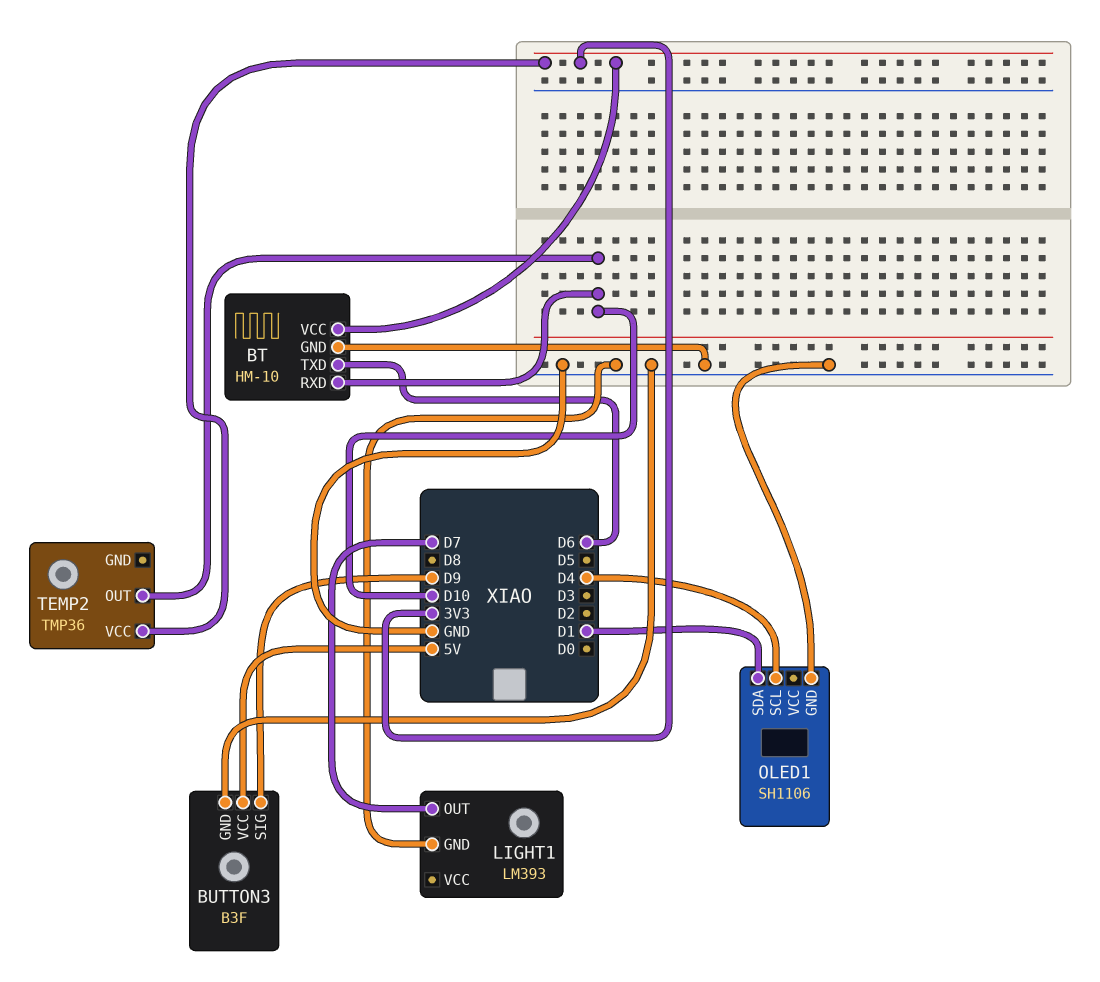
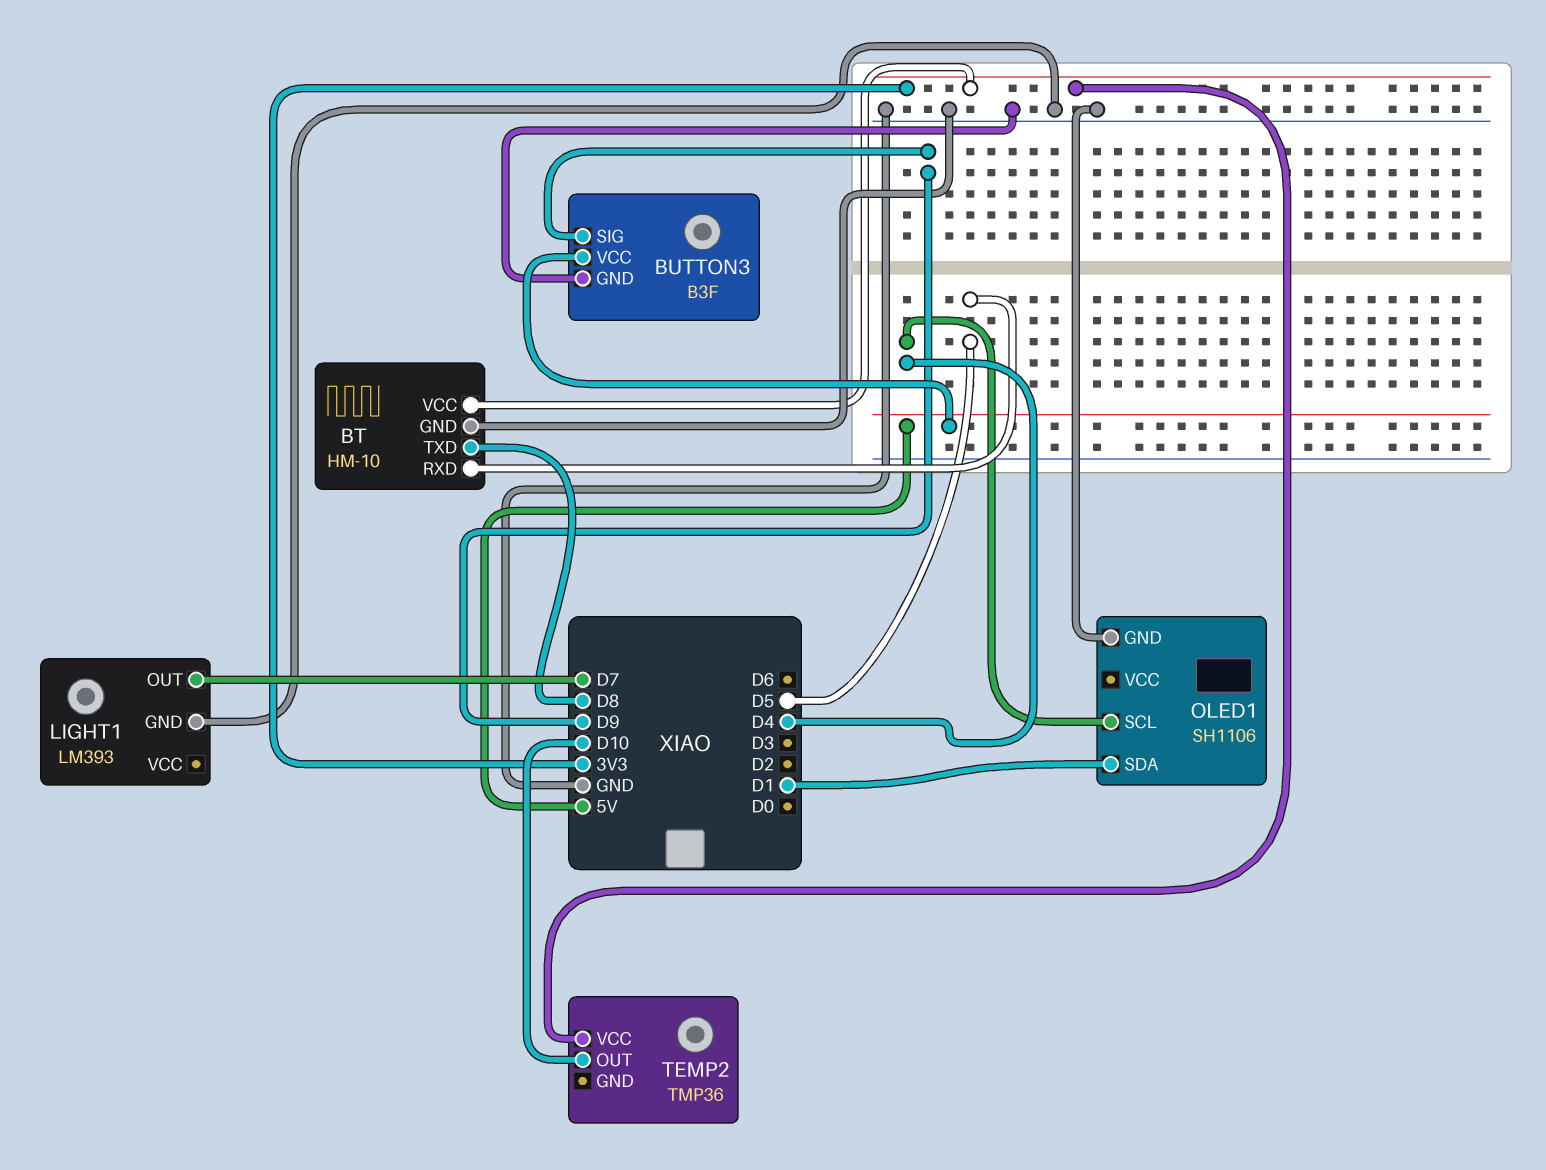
BT pin RXD: D10 -> D5
BT pin TXD: D6 -> D8

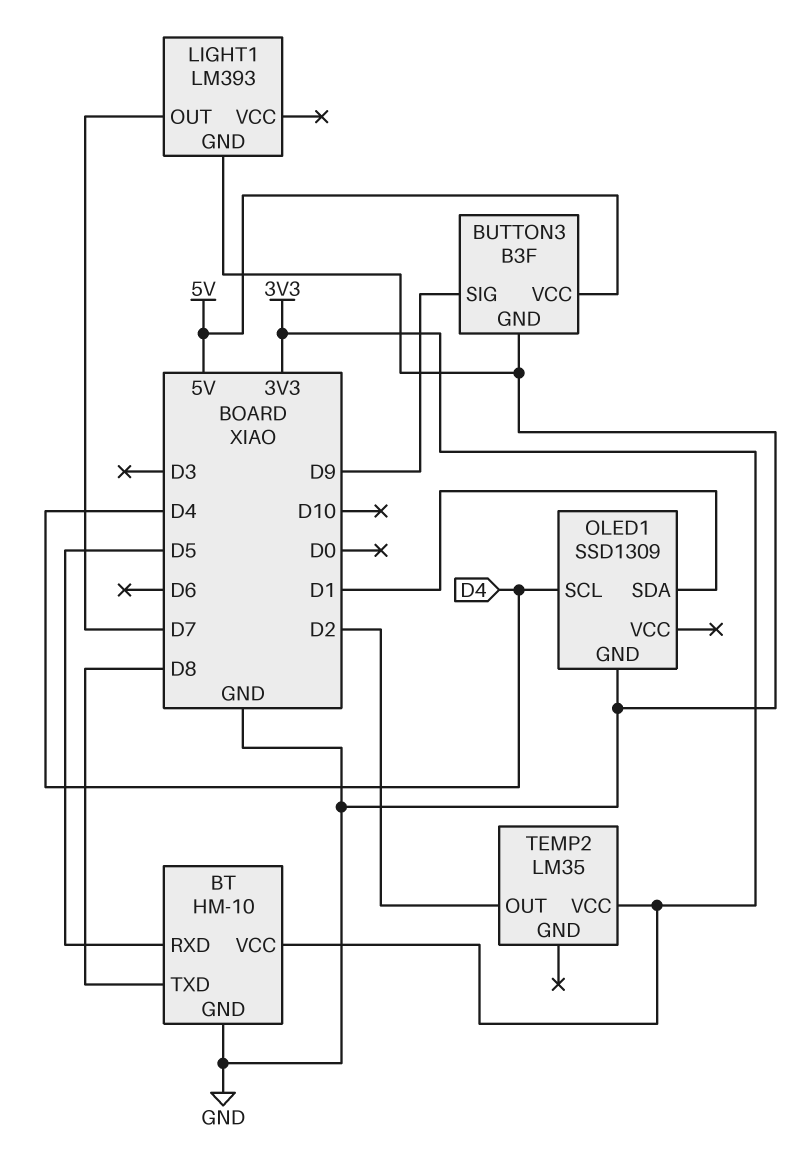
OLED1: SH1106 -> SSD1309
TEMP2: TMP36 -> LM35
TEMP2 pin OUT: D10 -> D2

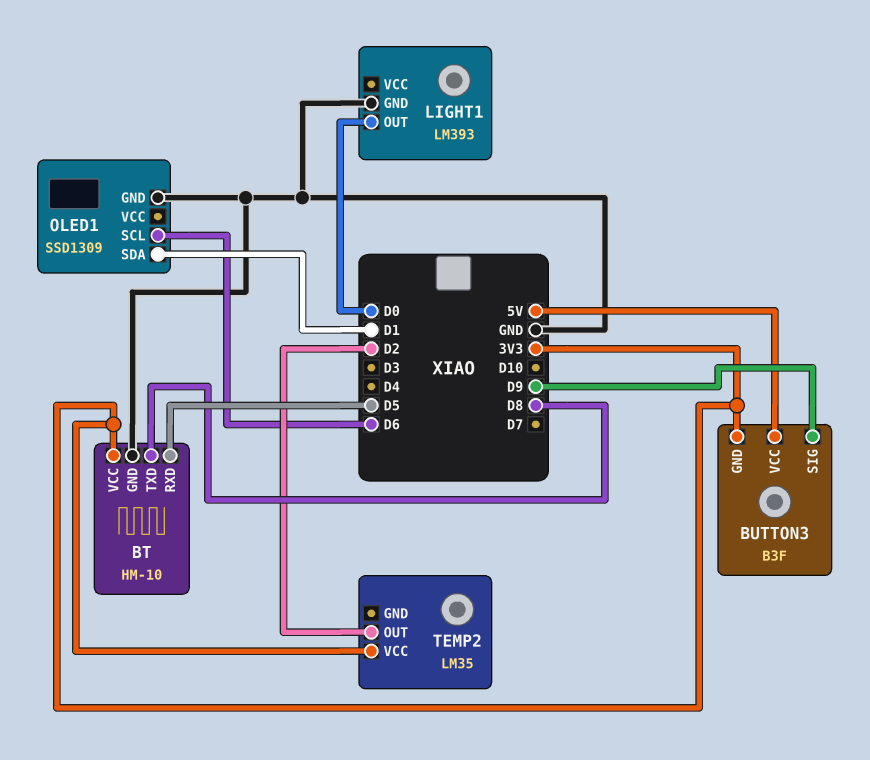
BUTTON3 pin GND: GND -> 3V3
LIGHT1 pin OUT: D7 -> D0
OLED1 pin SCL: D4 -> D6

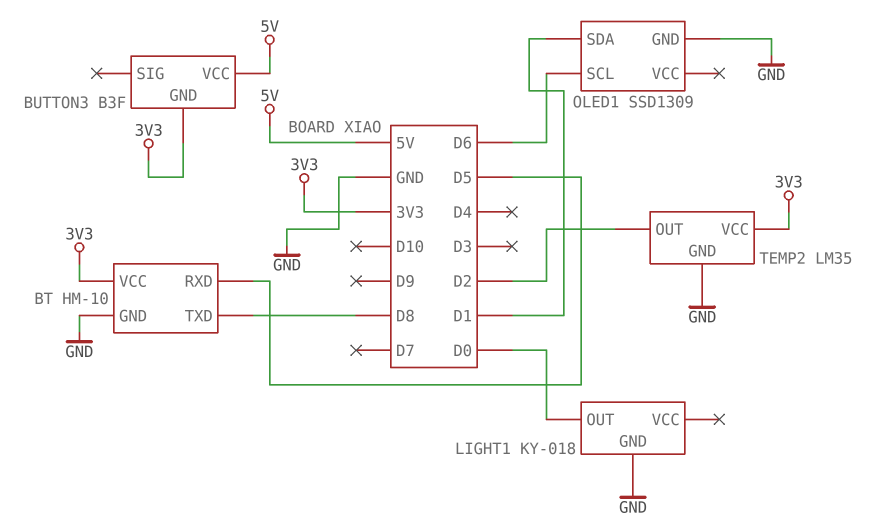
BUTTON3 pin SIG: D9 -> none
LIGHT1: LM393 -> KY-018
TEMP2 pin GND: none -> GND

